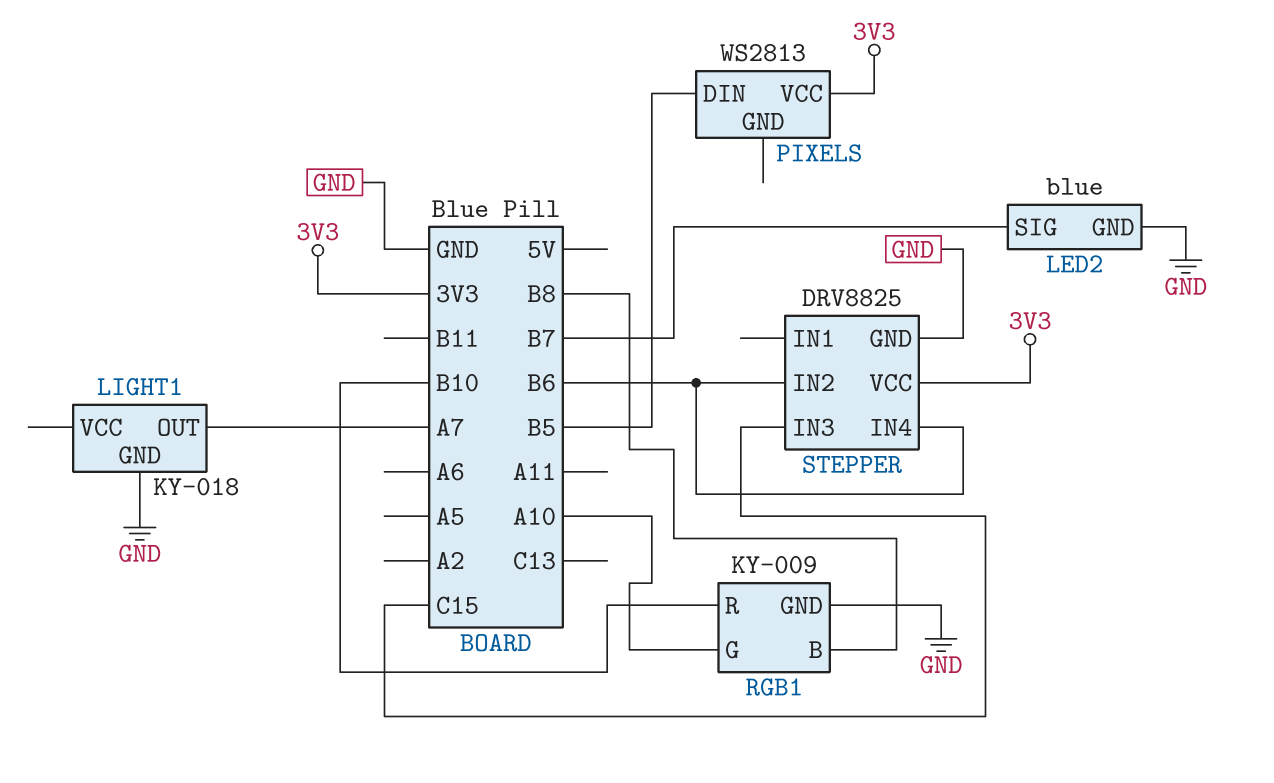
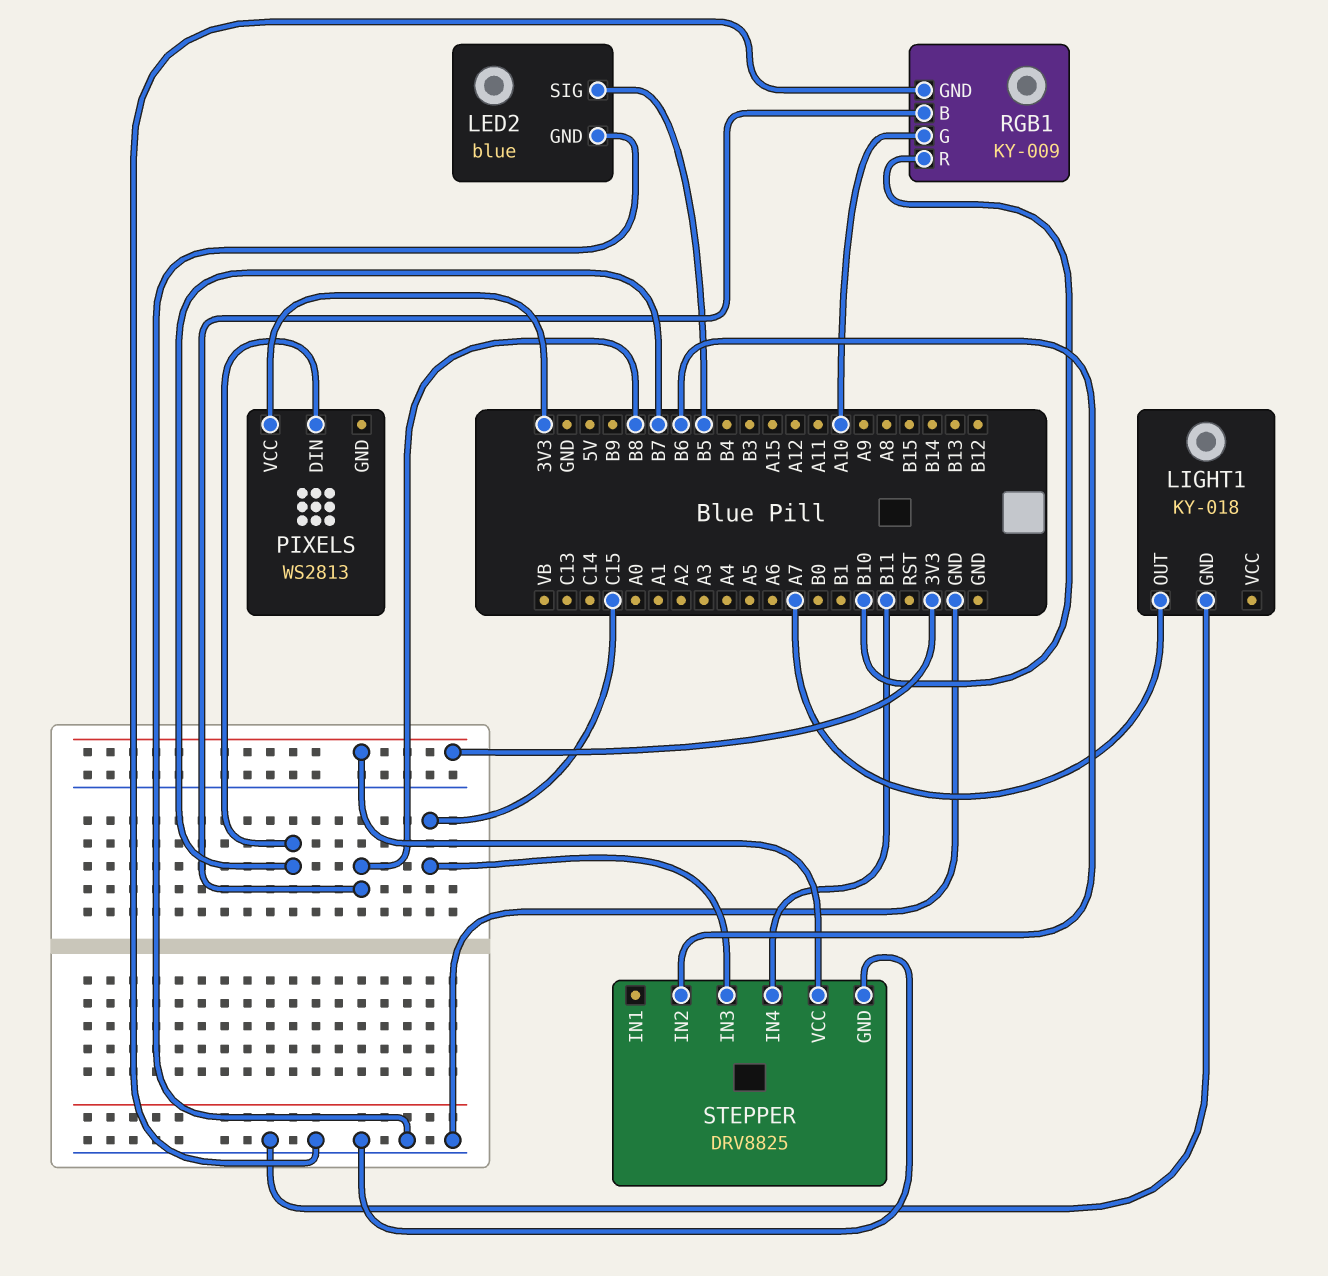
LED2 pin SIG: B7 -> B5
PIXELS pin DIN: B5 -> B7
STEPPER pin IN4: B6 -> B11

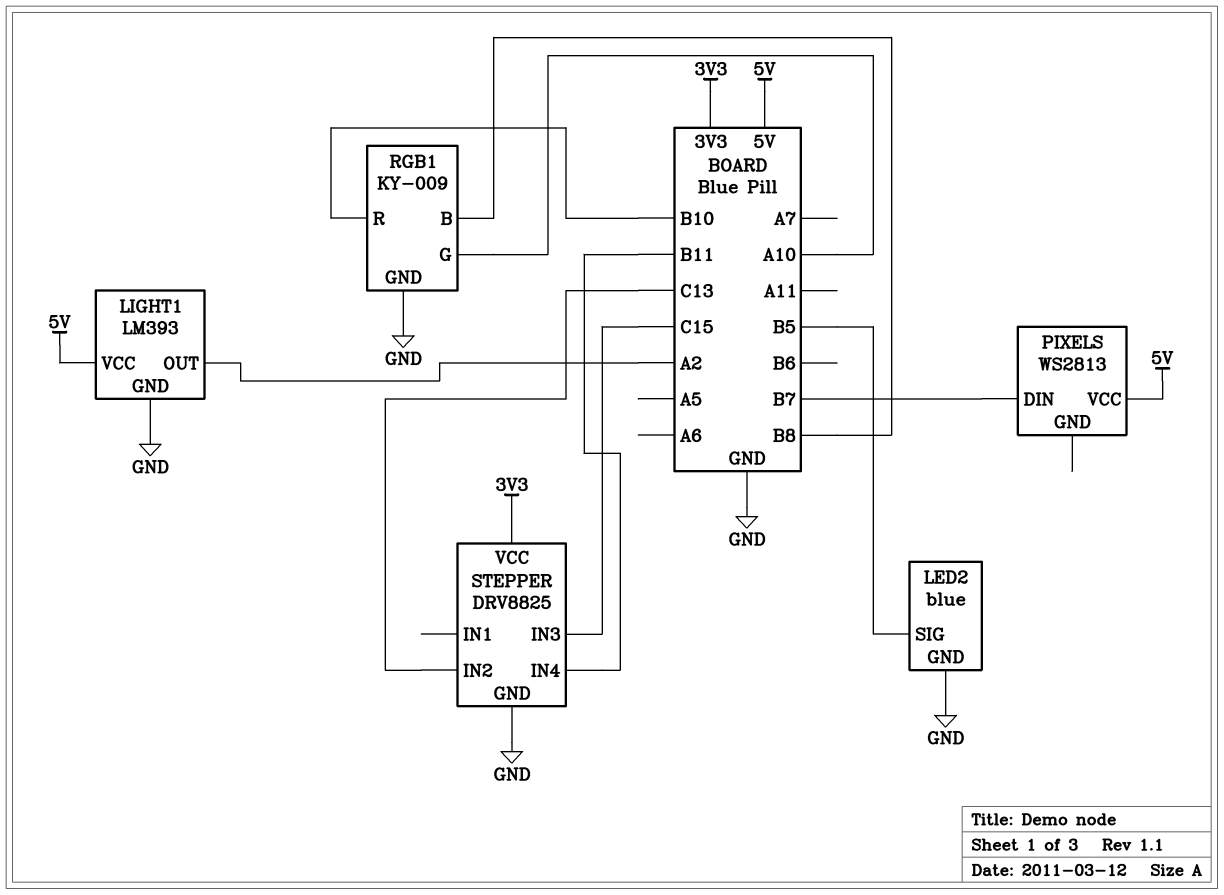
LIGHT1: KY-018 -> LM393
LIGHT1 pin OUT: A7 -> A2
LIGHT1 pin VCC: none -> 5V
PIXELS pin VCC: 3V3 -> 5V
STEPPER pin IN2: B6 -> C13

